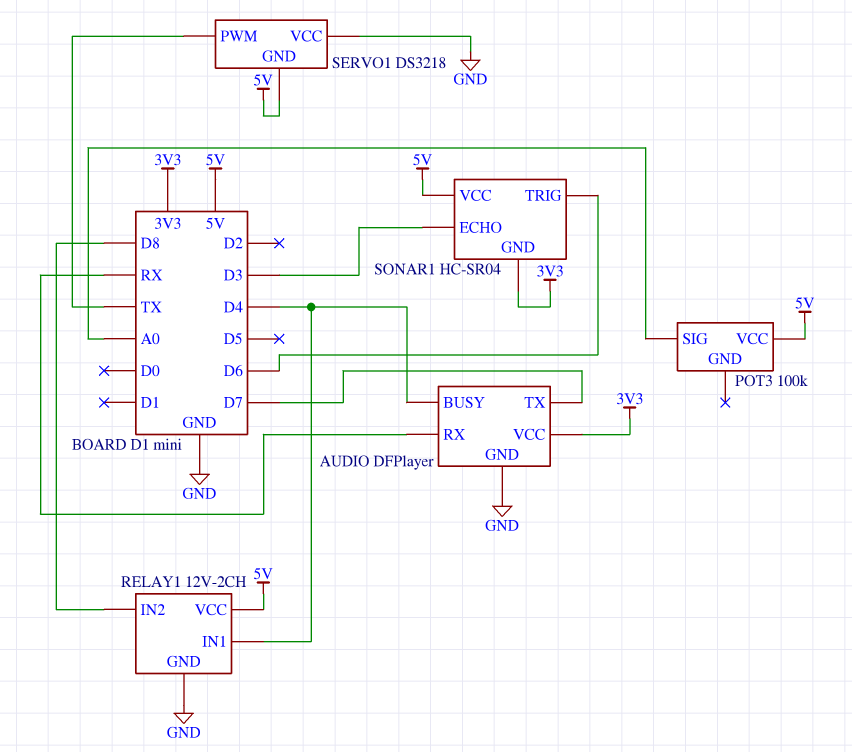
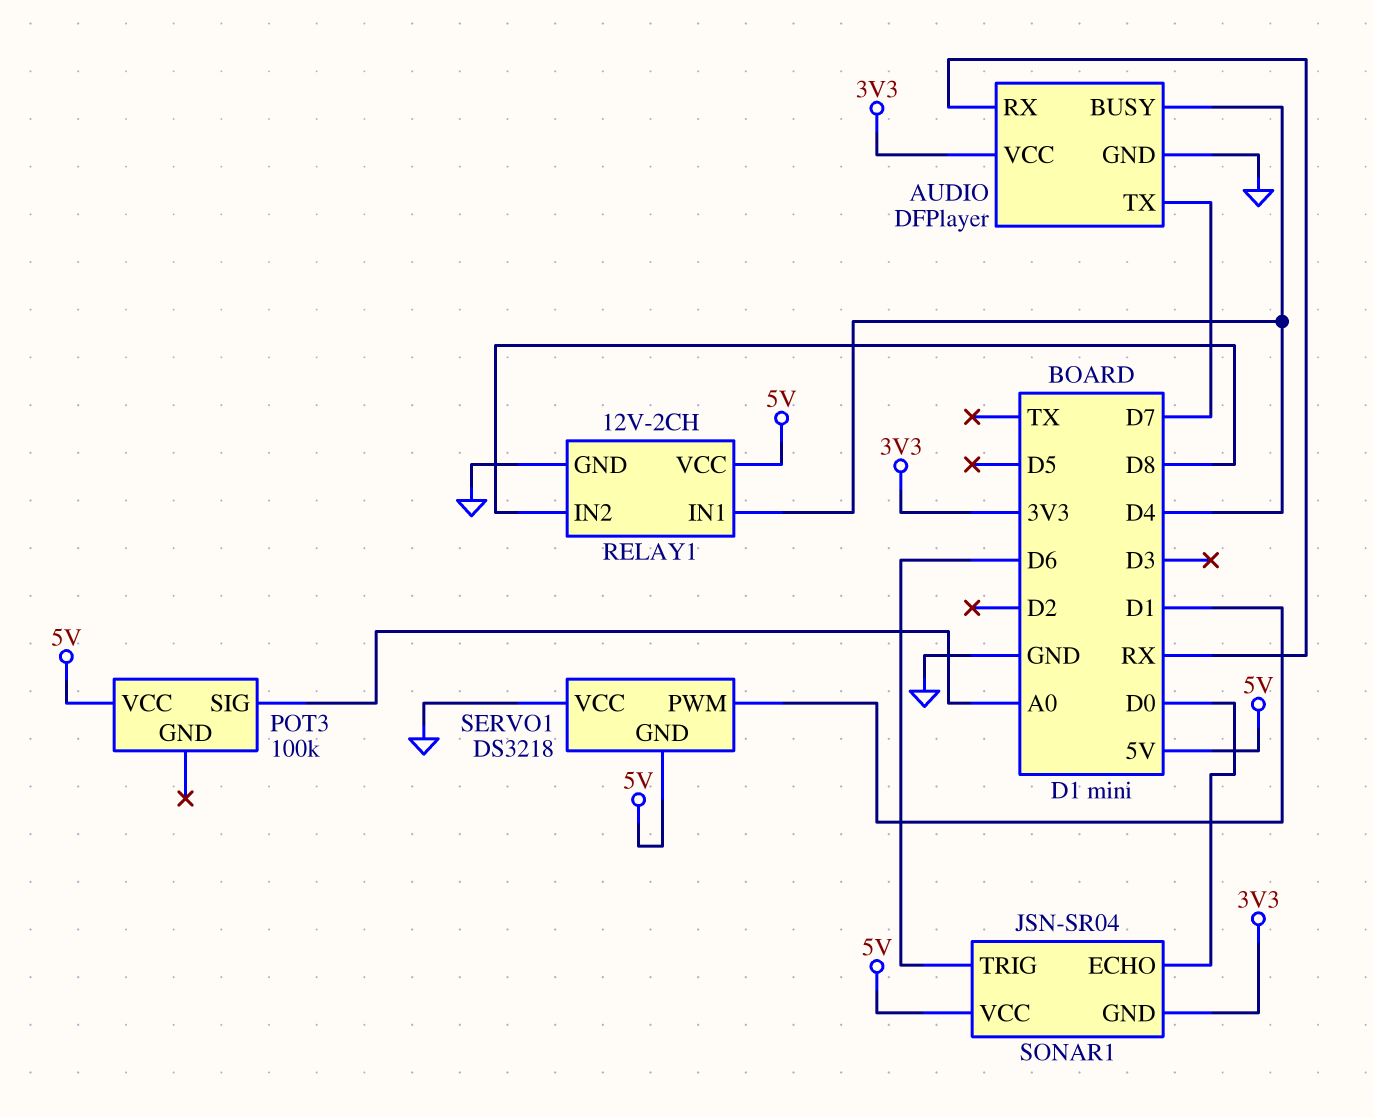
SERVO1 pin PWM: TX -> D1
SONAR1: HC-SR04 -> JSN-SR04
SONAR1 pin ECHO: D3 -> D0

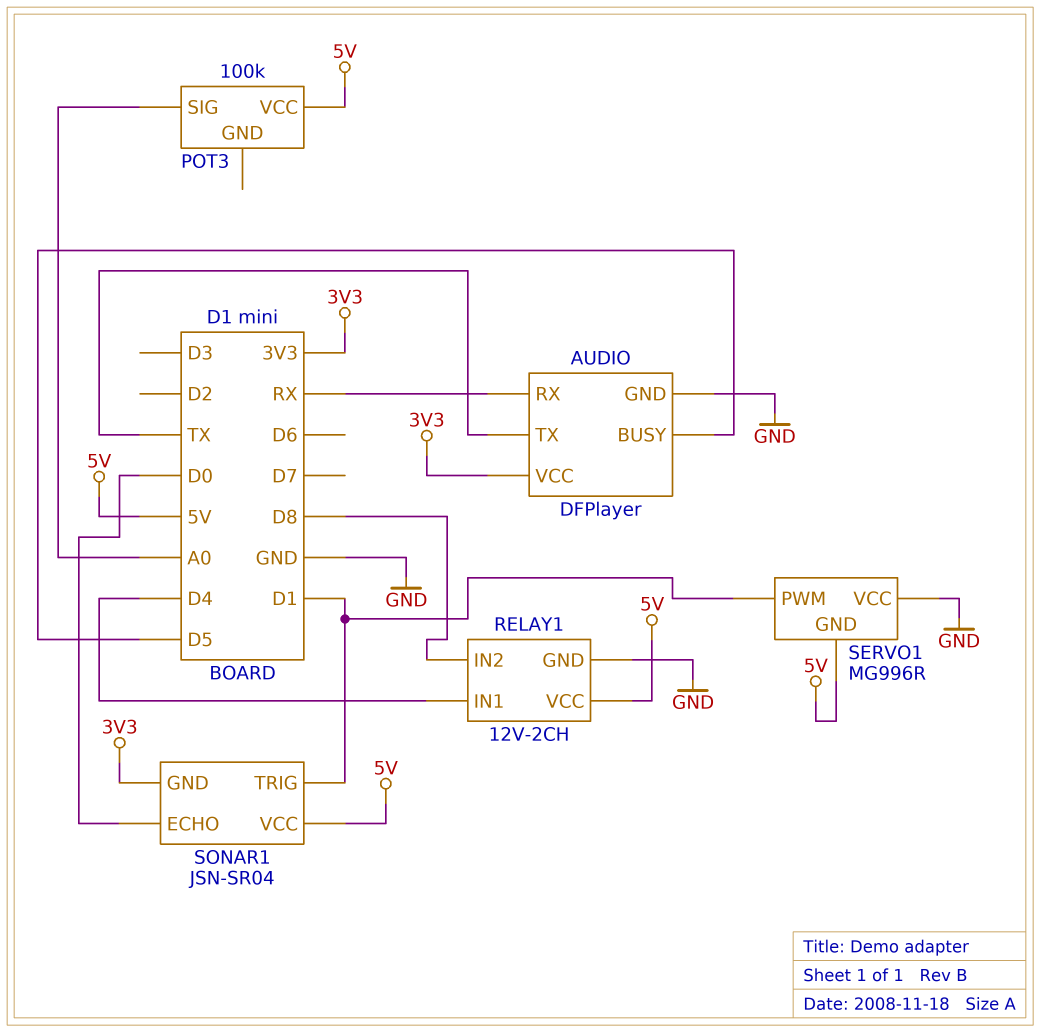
AUDIO pin BUSY: D4 -> D5
AUDIO pin TX: D7 -> TX
SERVO1: DS3218 -> MG996R
SONAR1 pin TRIG: D6 -> D1

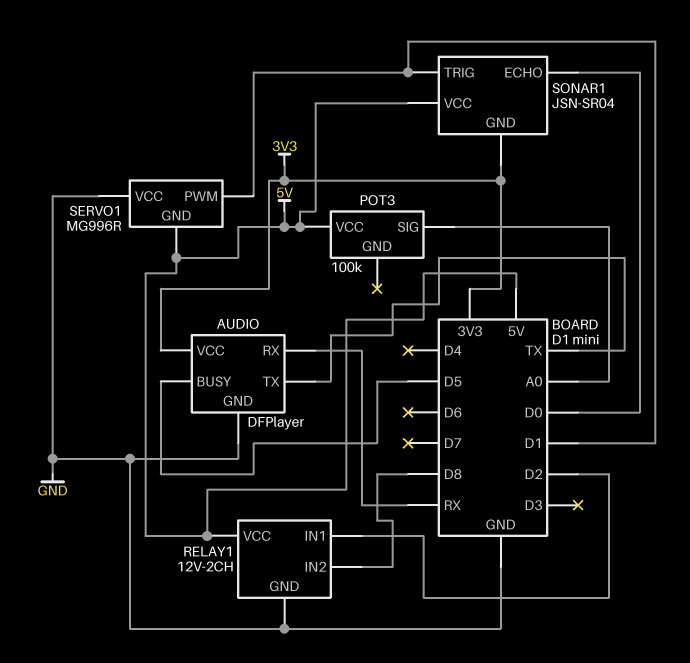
RELAY1 pin IN1: D4 -> D2

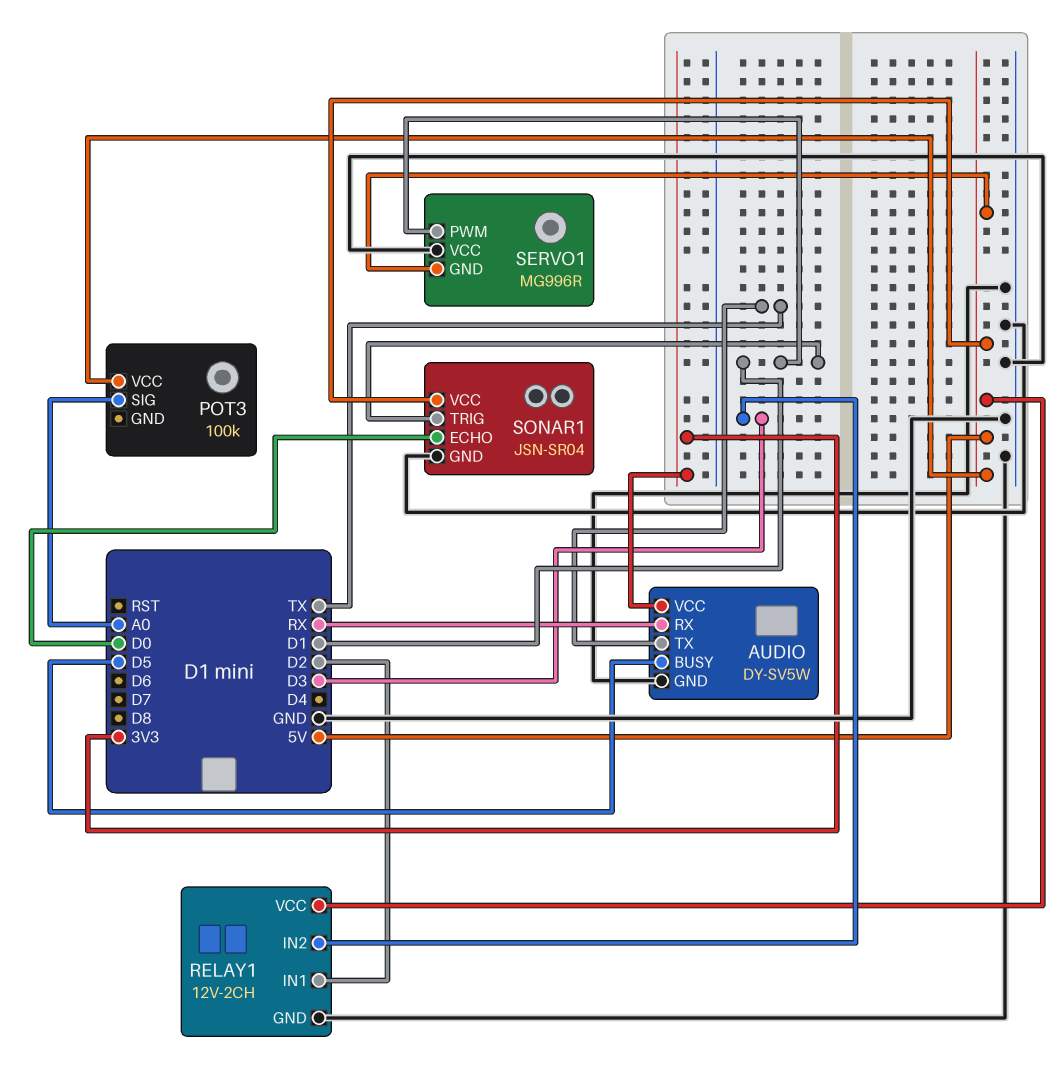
AUDIO: DFPlayer -> DY-SV5W
RELAY1 pin IN2: D8 -> D3
SONAR1 pin GND: 3V3 -> GND

